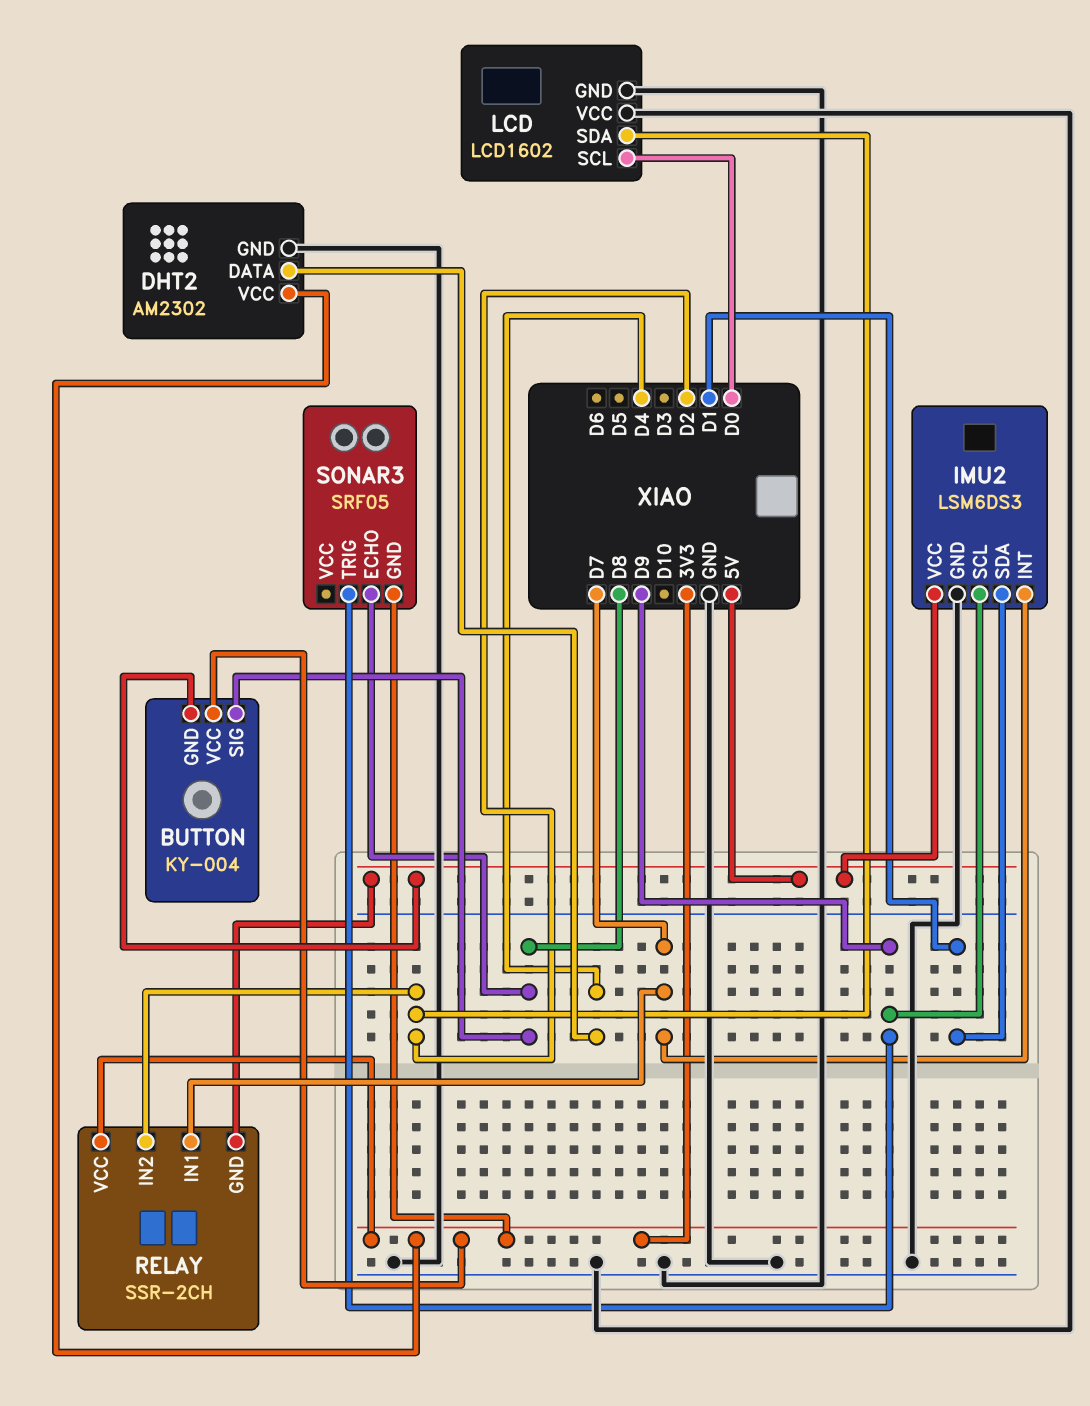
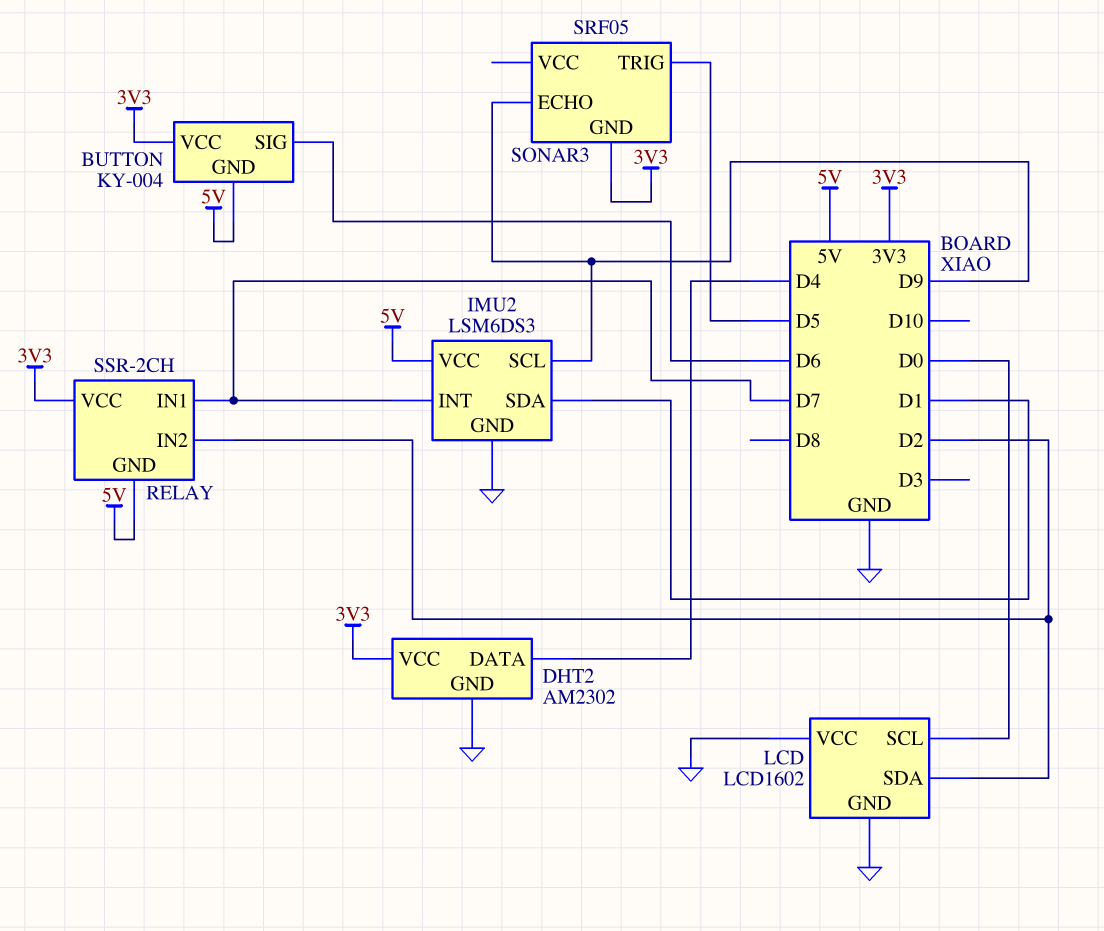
BUTTON pin SIG: D8 -> D6
SONAR3 pin ECHO: D8 -> D9
SONAR3 pin TRIG: D9 -> D5

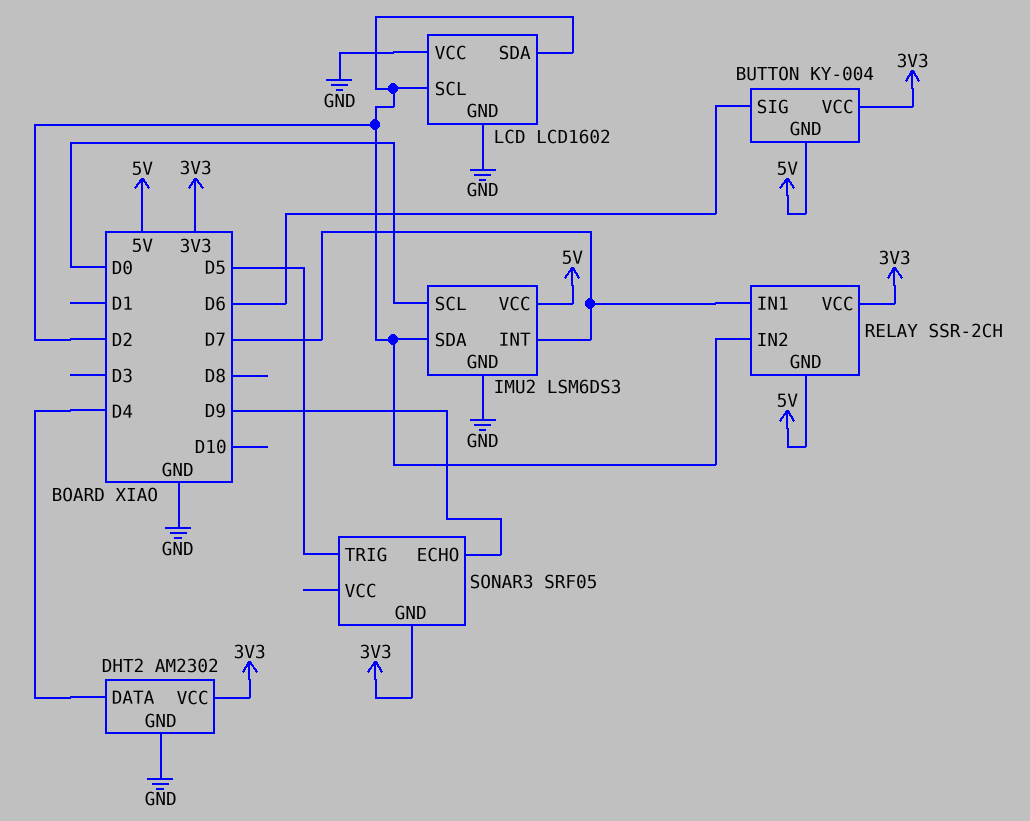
IMU2 pin SCL: D9 -> D0
IMU2 pin SDA: D1 -> D2
LCD pin SCL: D0 -> D2

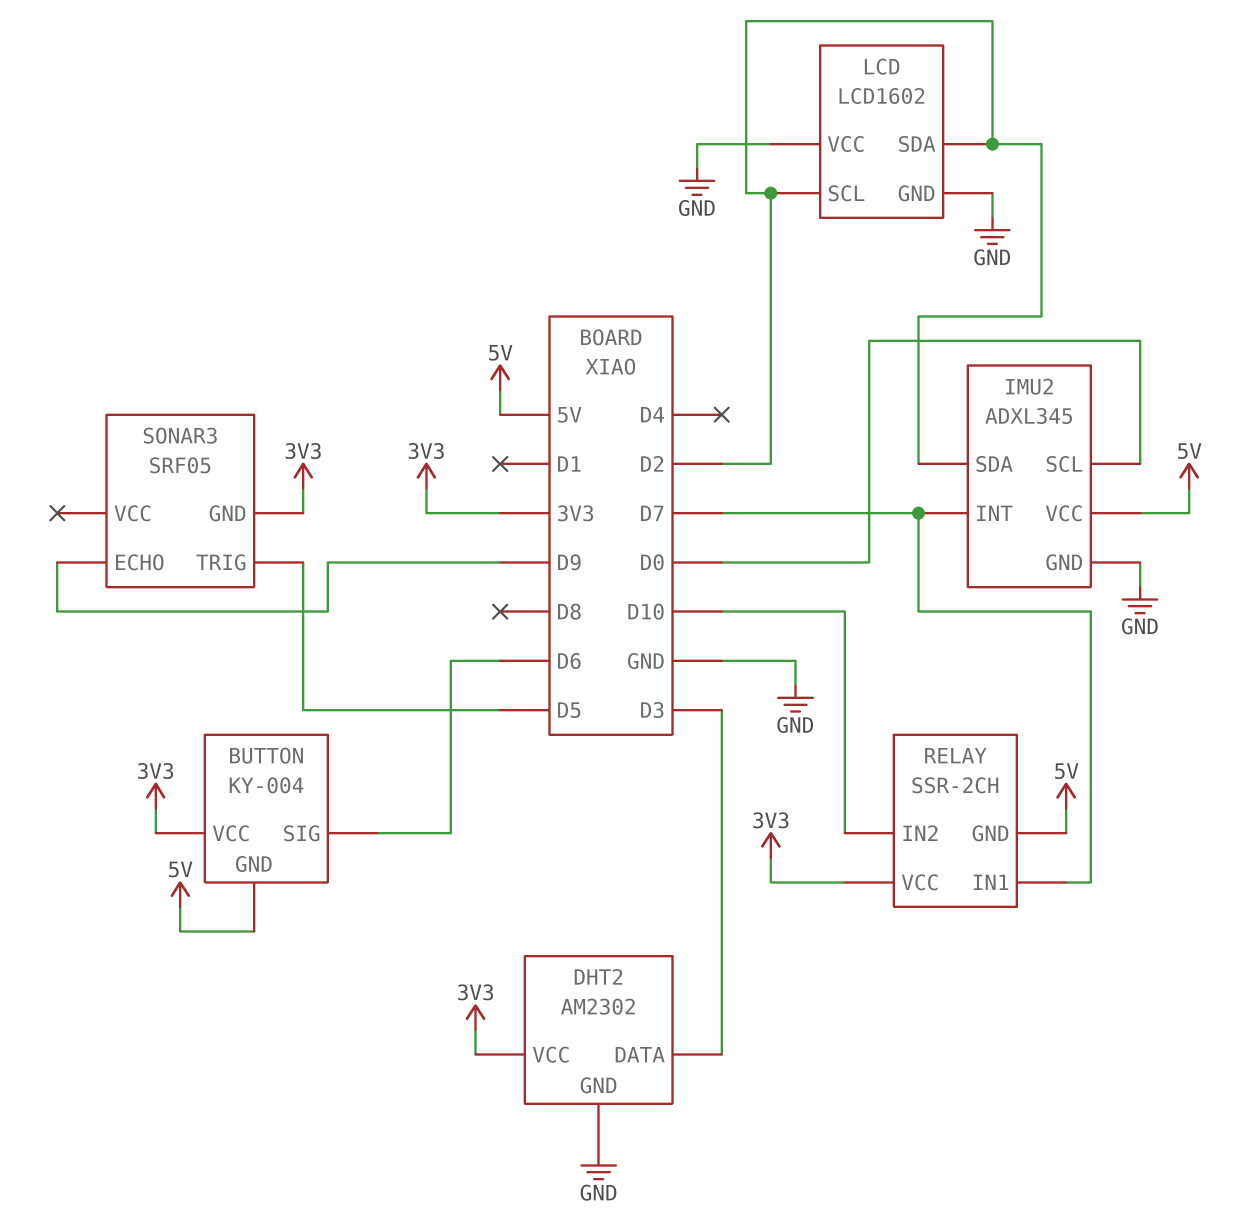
DHT2 pin DATA: D4 -> D3
IMU2: LSM6DS3 -> ADXL345
RELAY pin IN2: D2 -> D10

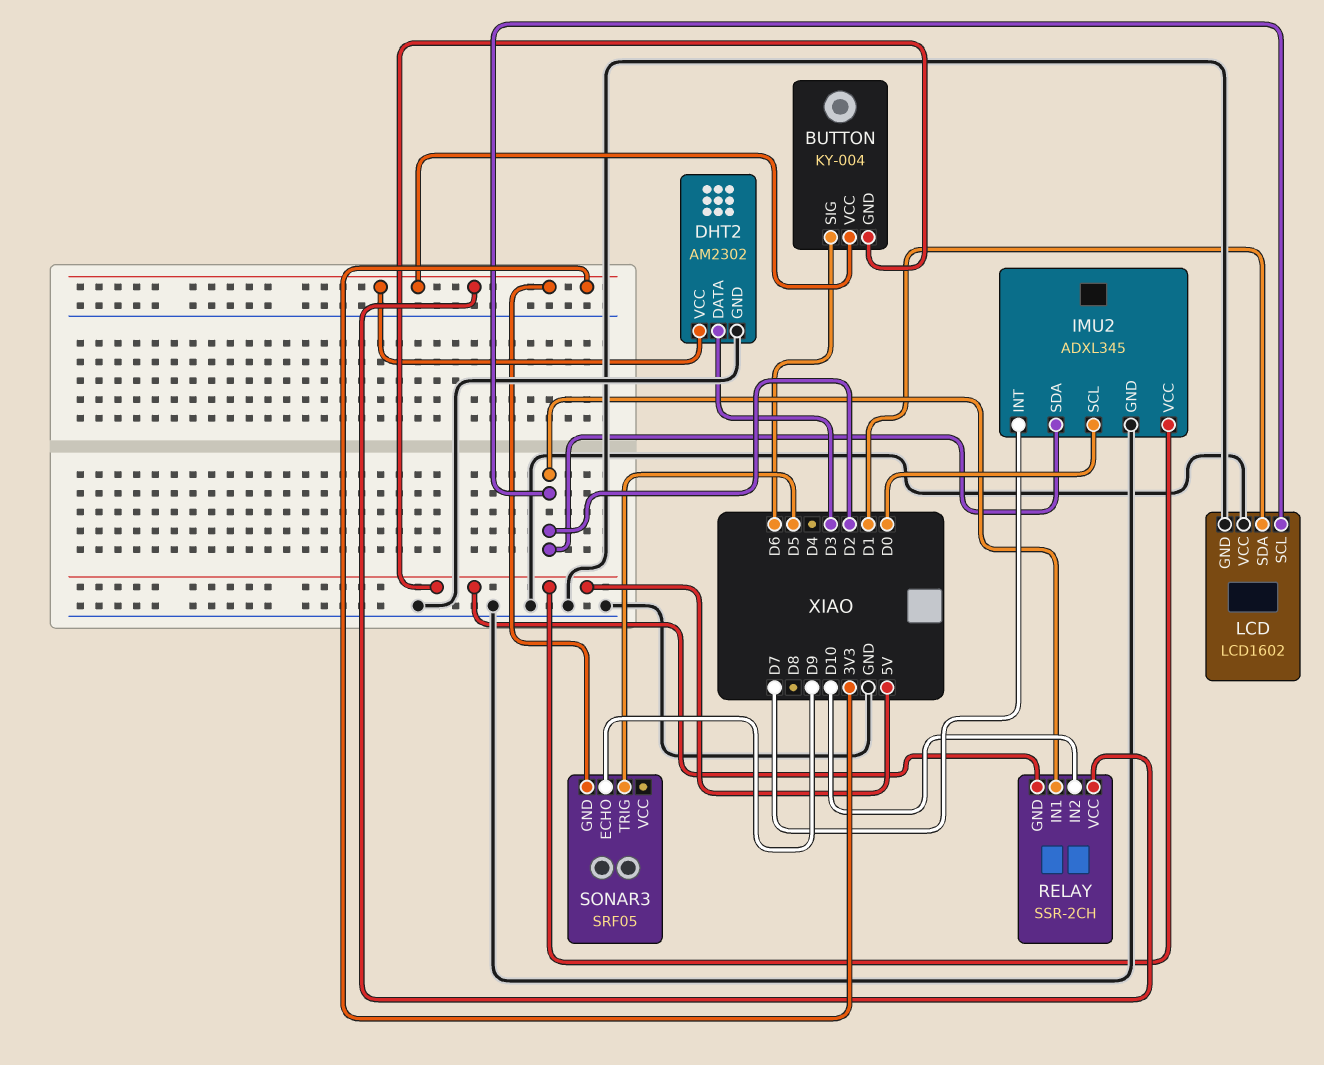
LCD pin SDA: D2 -> D1
RELAY pin IN1: D7 -> D2

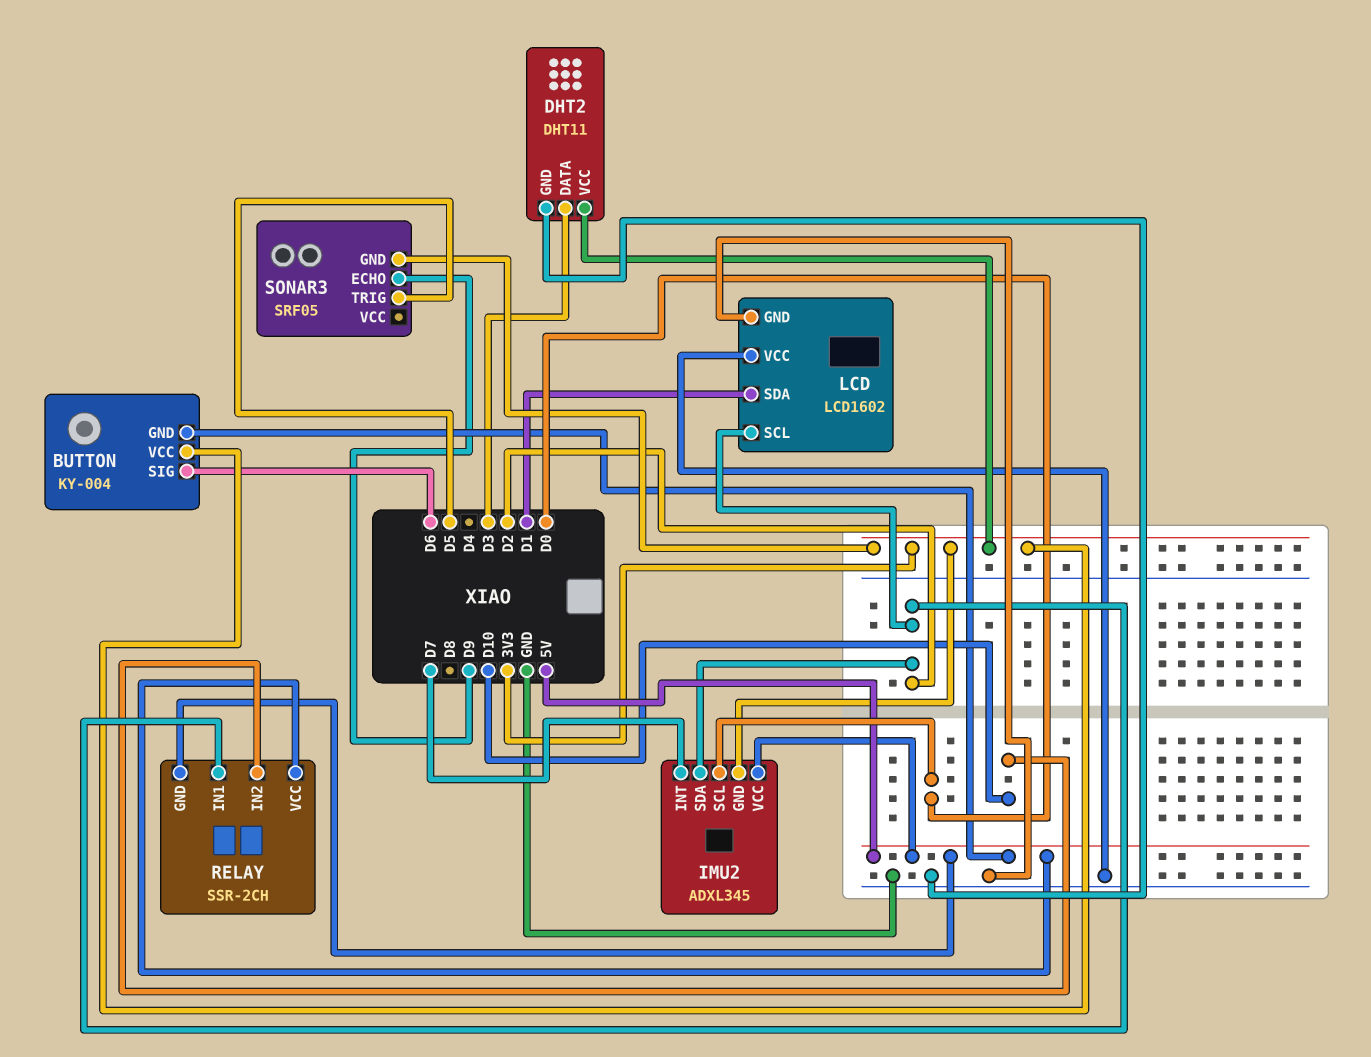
DHT2: AM2302 -> DHT11
IMU2 pin GND: GND -> 3V3
RELAY pin VCC: 3V3 -> 5V

